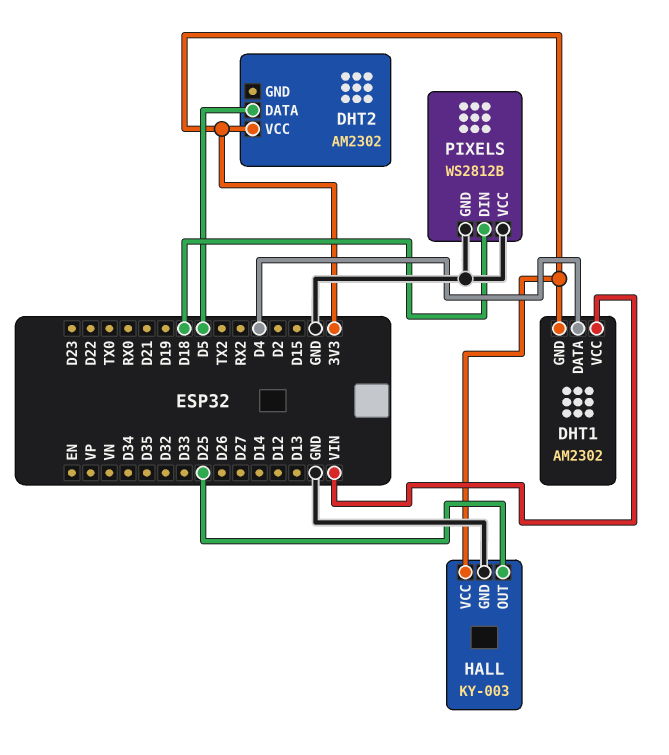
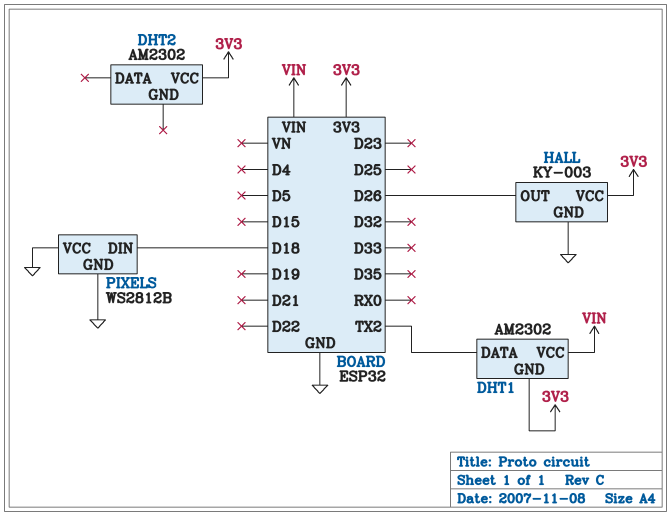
DHT1 pin DATA: D4 -> TX2
DHT2 pin DATA: D5 -> none
HALL pin OUT: D25 -> D26

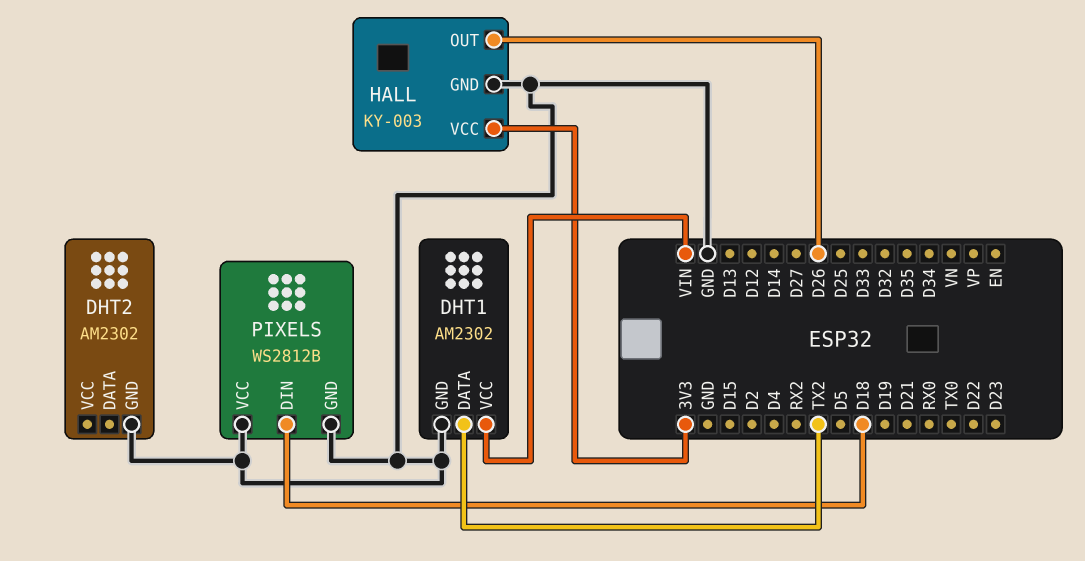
DHT1 pin GND: 3V3 -> GND
DHT2 pin GND: none -> GND
DHT2 pin VCC: 3V3 -> none

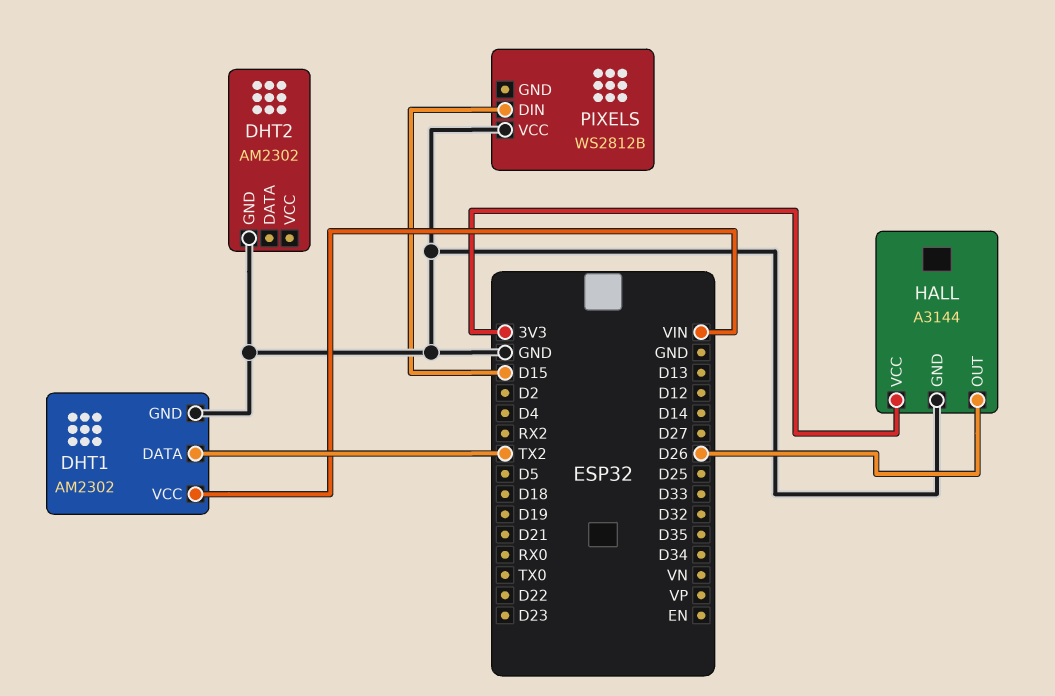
HALL: KY-003 -> A3144
PIXELS pin DIN: D18 -> D15
PIXELS pin GND: GND -> none

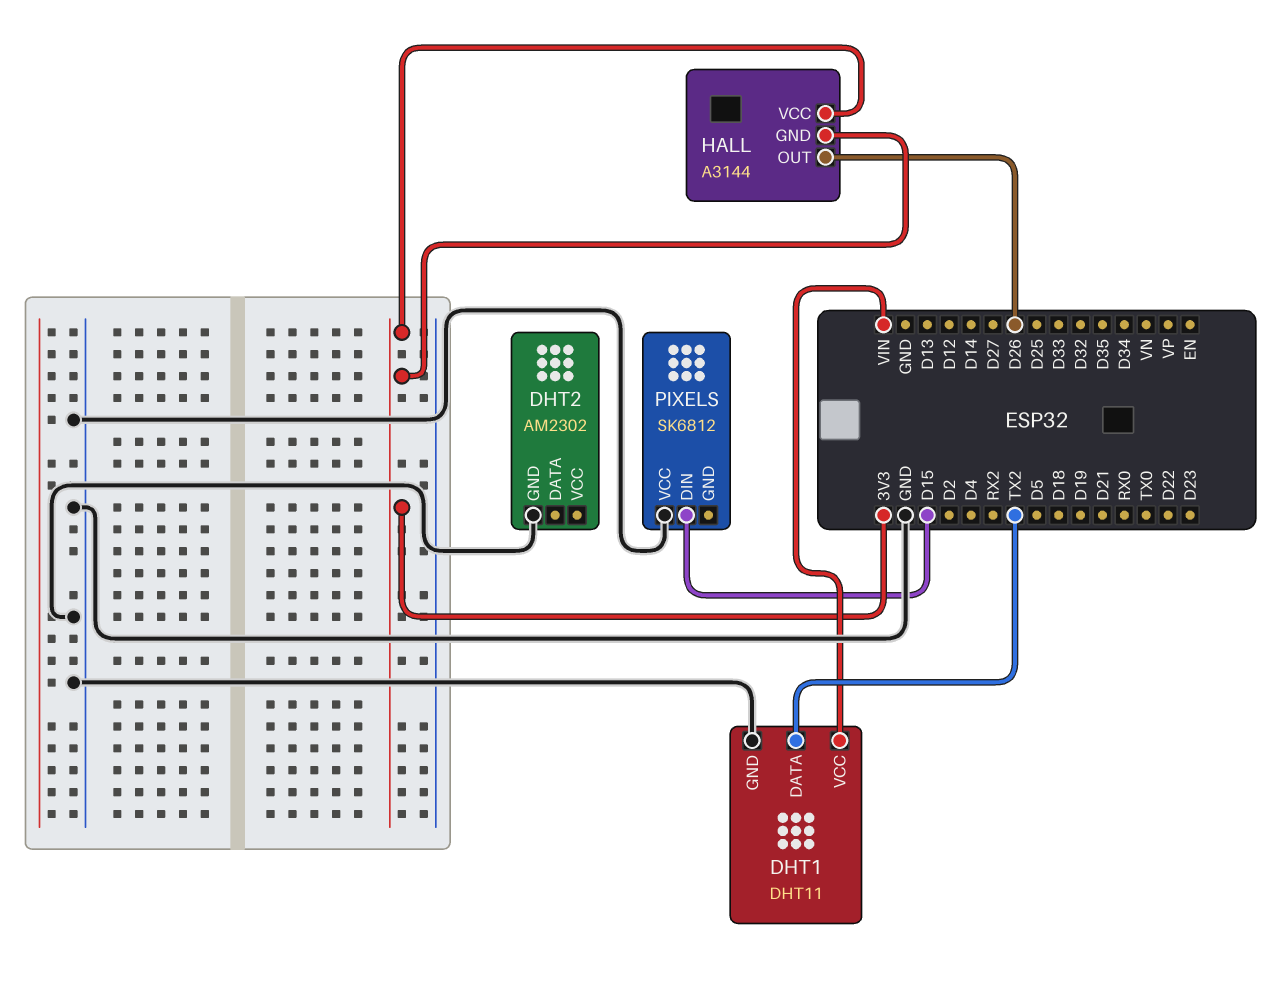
DHT1: AM2302 -> DHT11
HALL pin GND: GND -> 3V3
PIXELS: WS2812B -> SK6812

